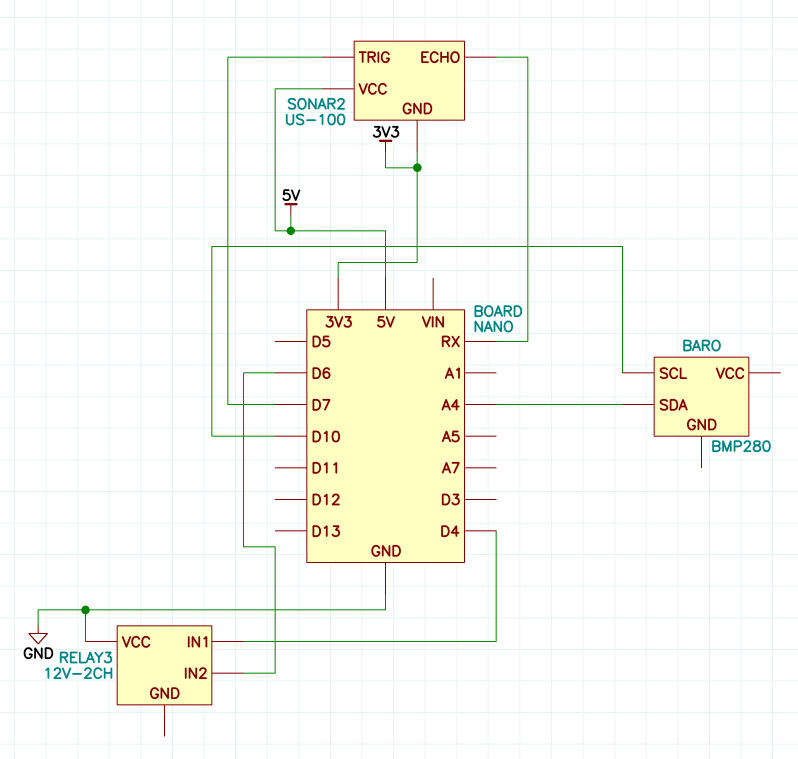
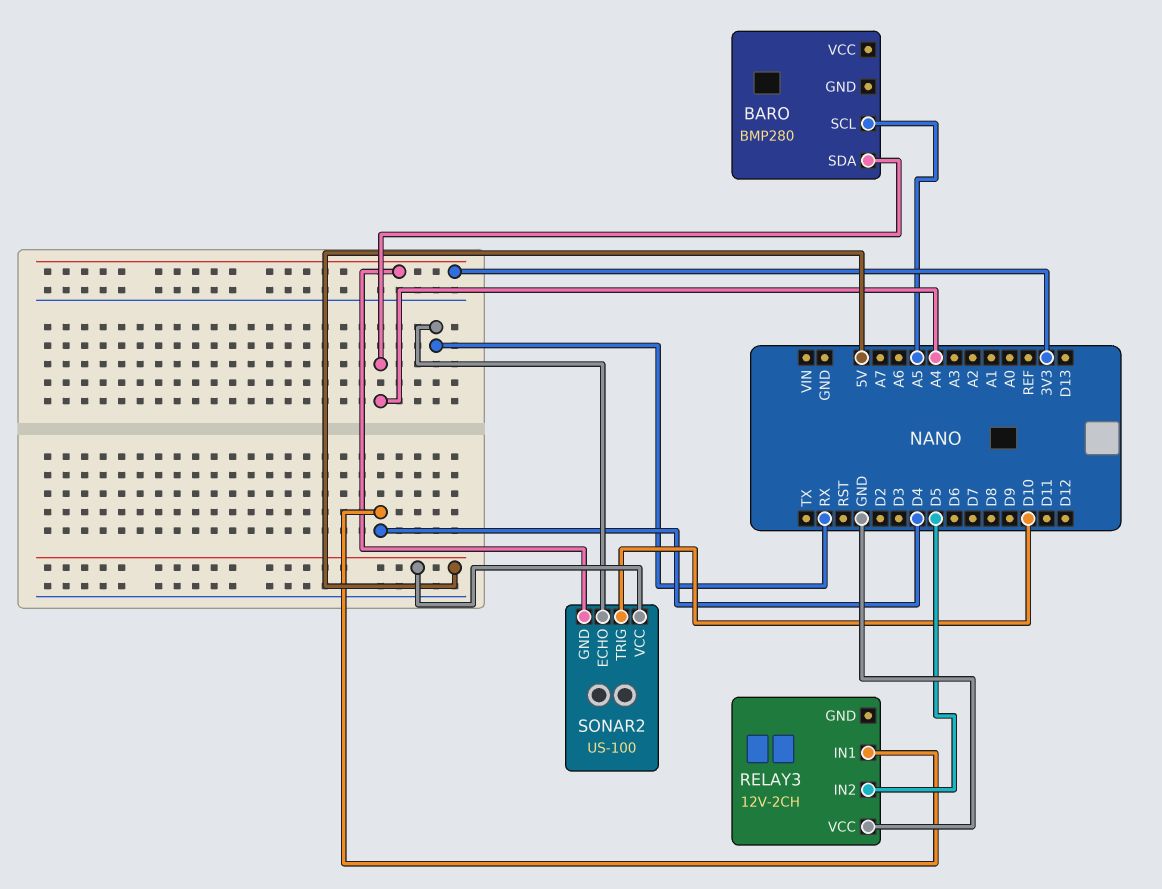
BARO pin SCL: D10 -> A5
RELAY3 pin IN2: D6 -> D5
SONAR2 pin TRIG: D7 -> D10

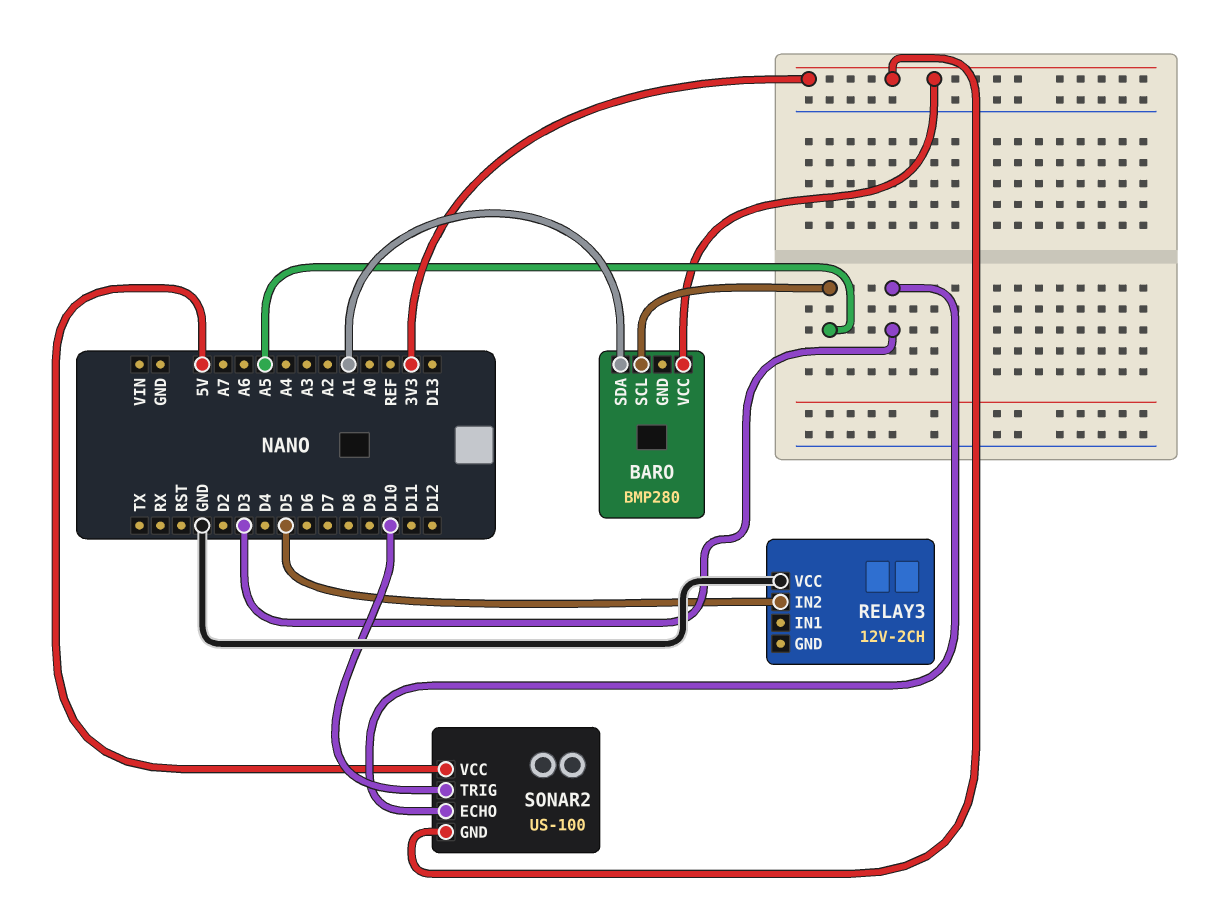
BARO pin SDA: A4 -> A1
BARO pin VCC: none -> 3V3
RELAY3 pin IN1: D4 -> none
SONAR2 pin ECHO: RX -> D3

